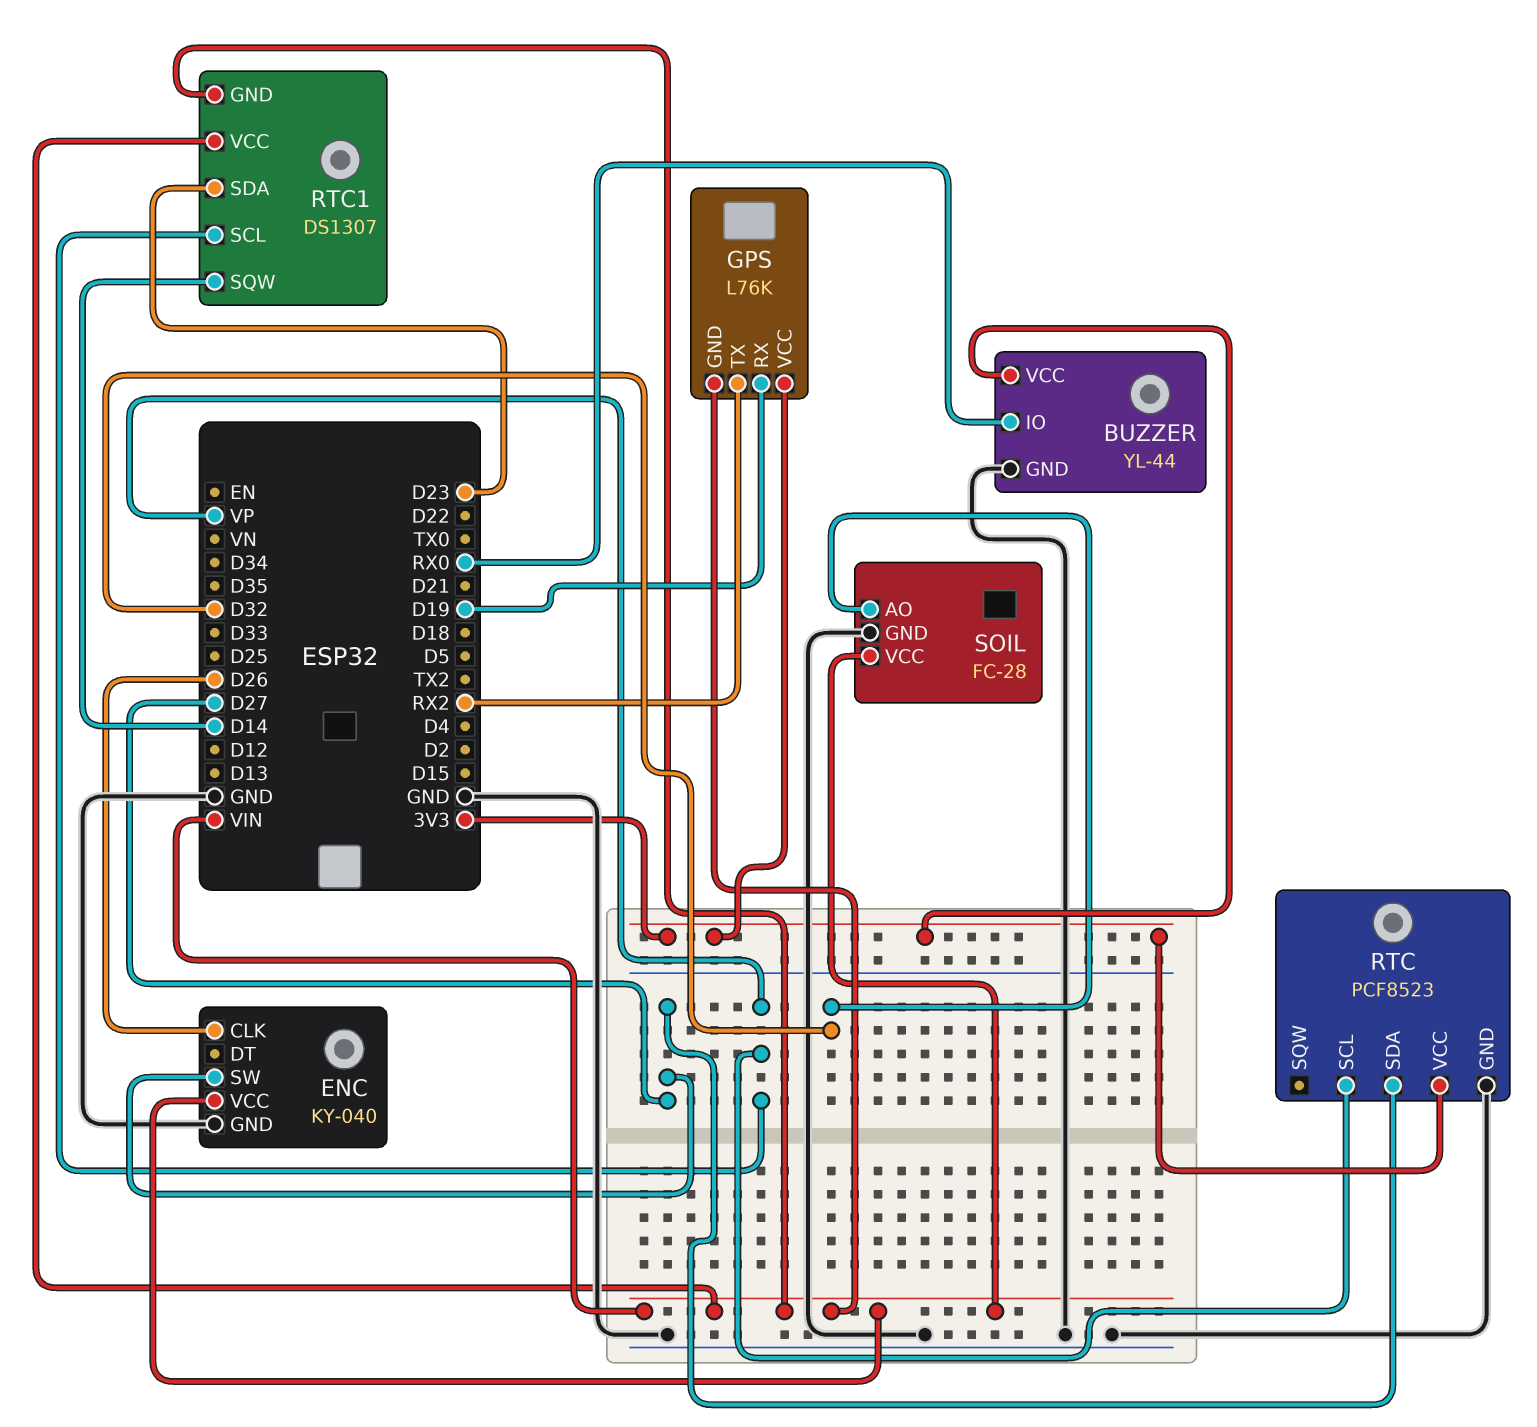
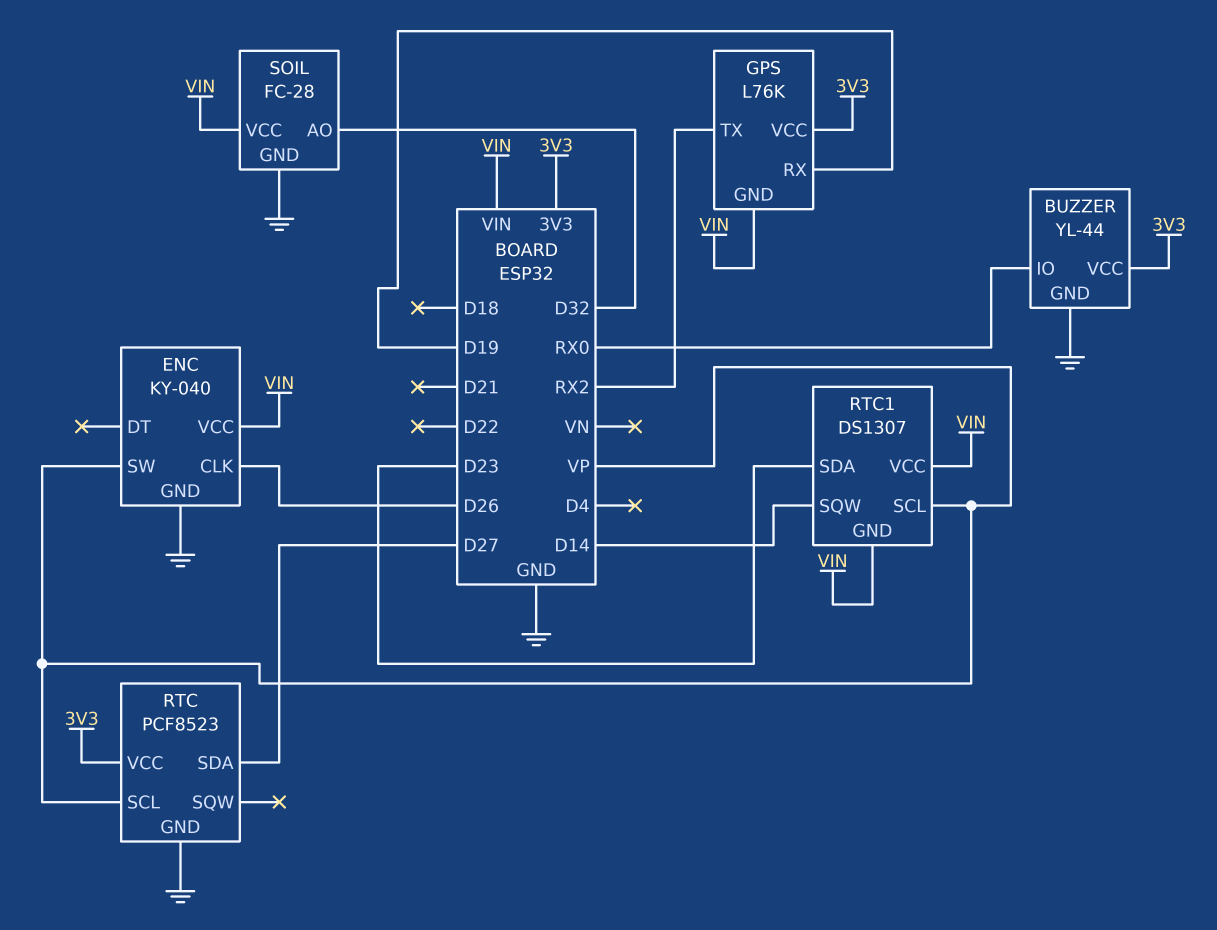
ENC pin SW: D27 -> VP

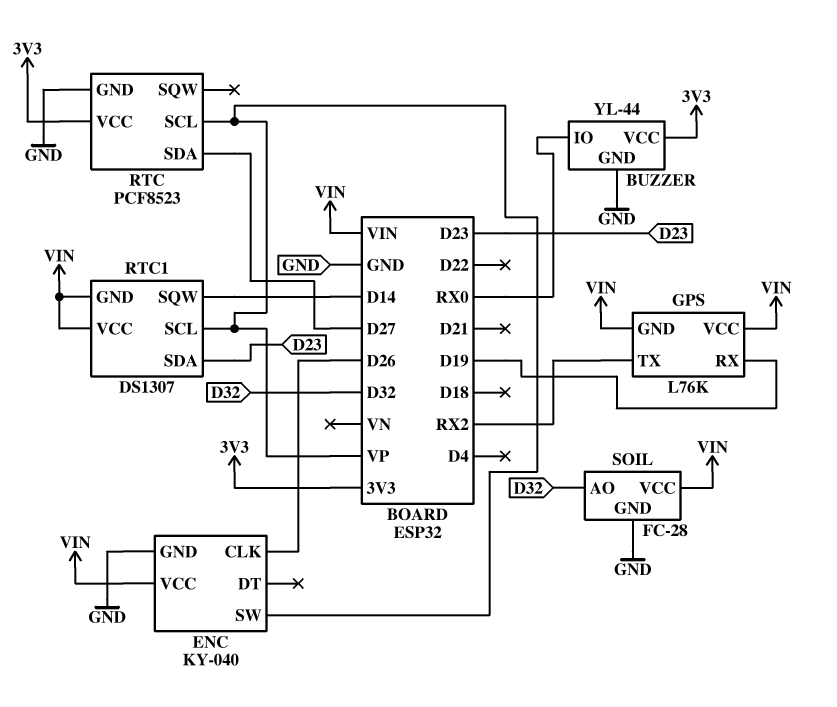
GPS pin VCC: 3V3 -> VIN

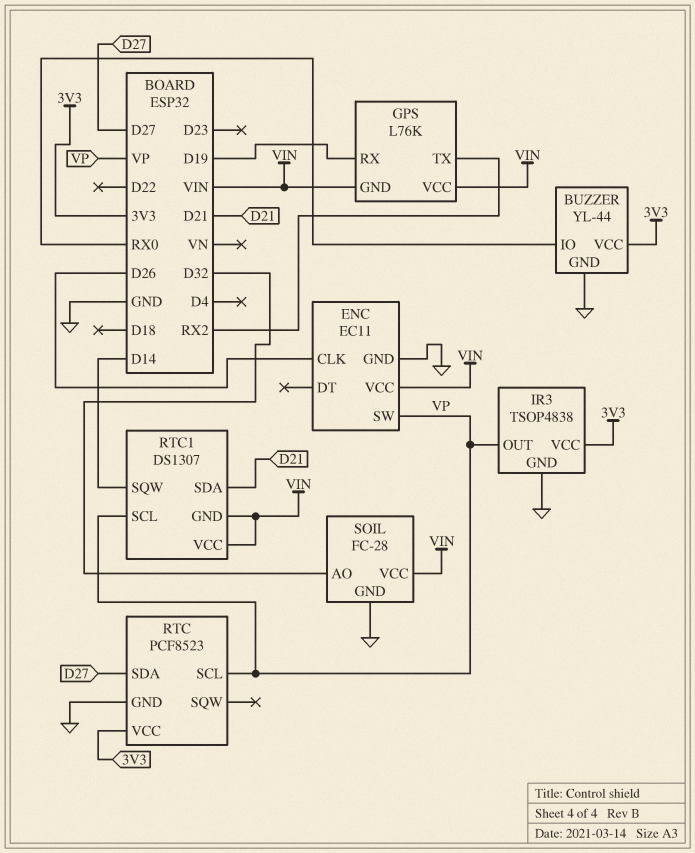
ENC: KY-040 -> EC11
IR3: none -> TSOP4838
IR3 pin GND: none -> GND
IR3 pin OUT: none -> VP
IR3 pin VCC: none -> 3V3
RTC1 pin SDA: D23 -> D21

